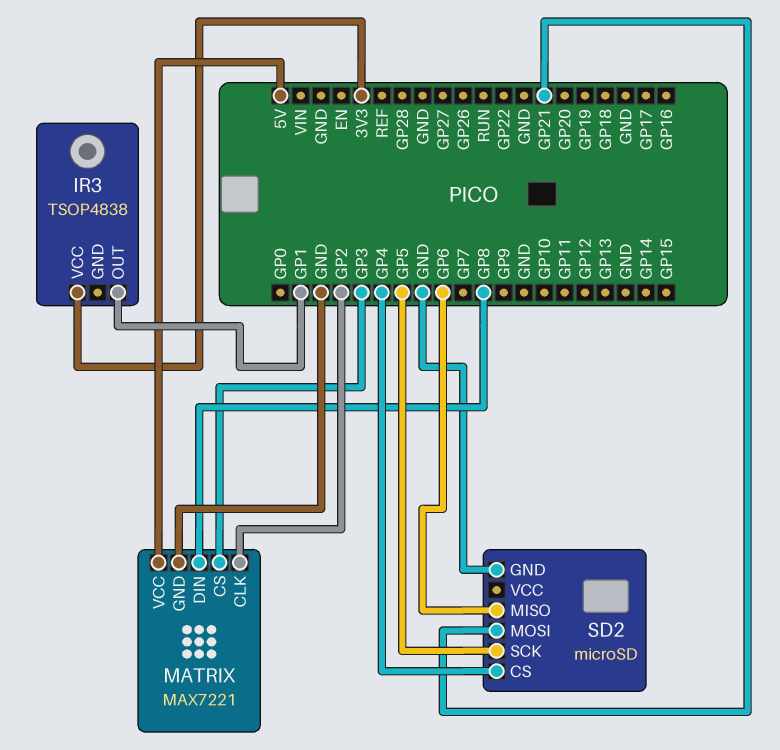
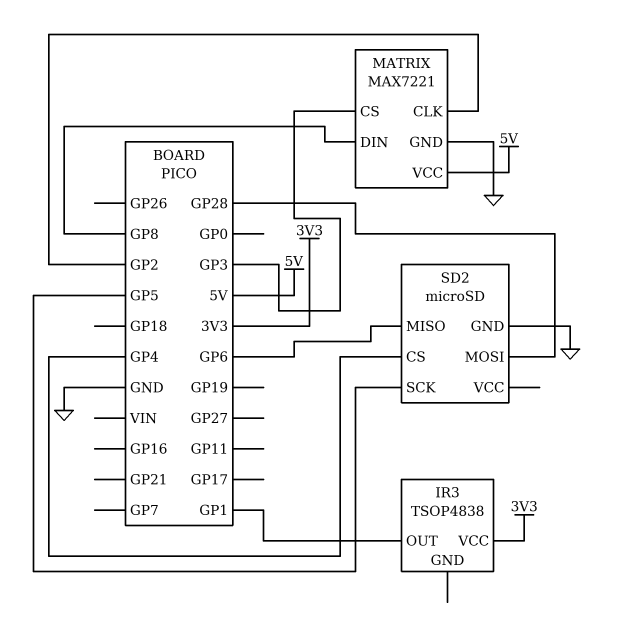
SD2 pin MOSI: GP21 -> GP28

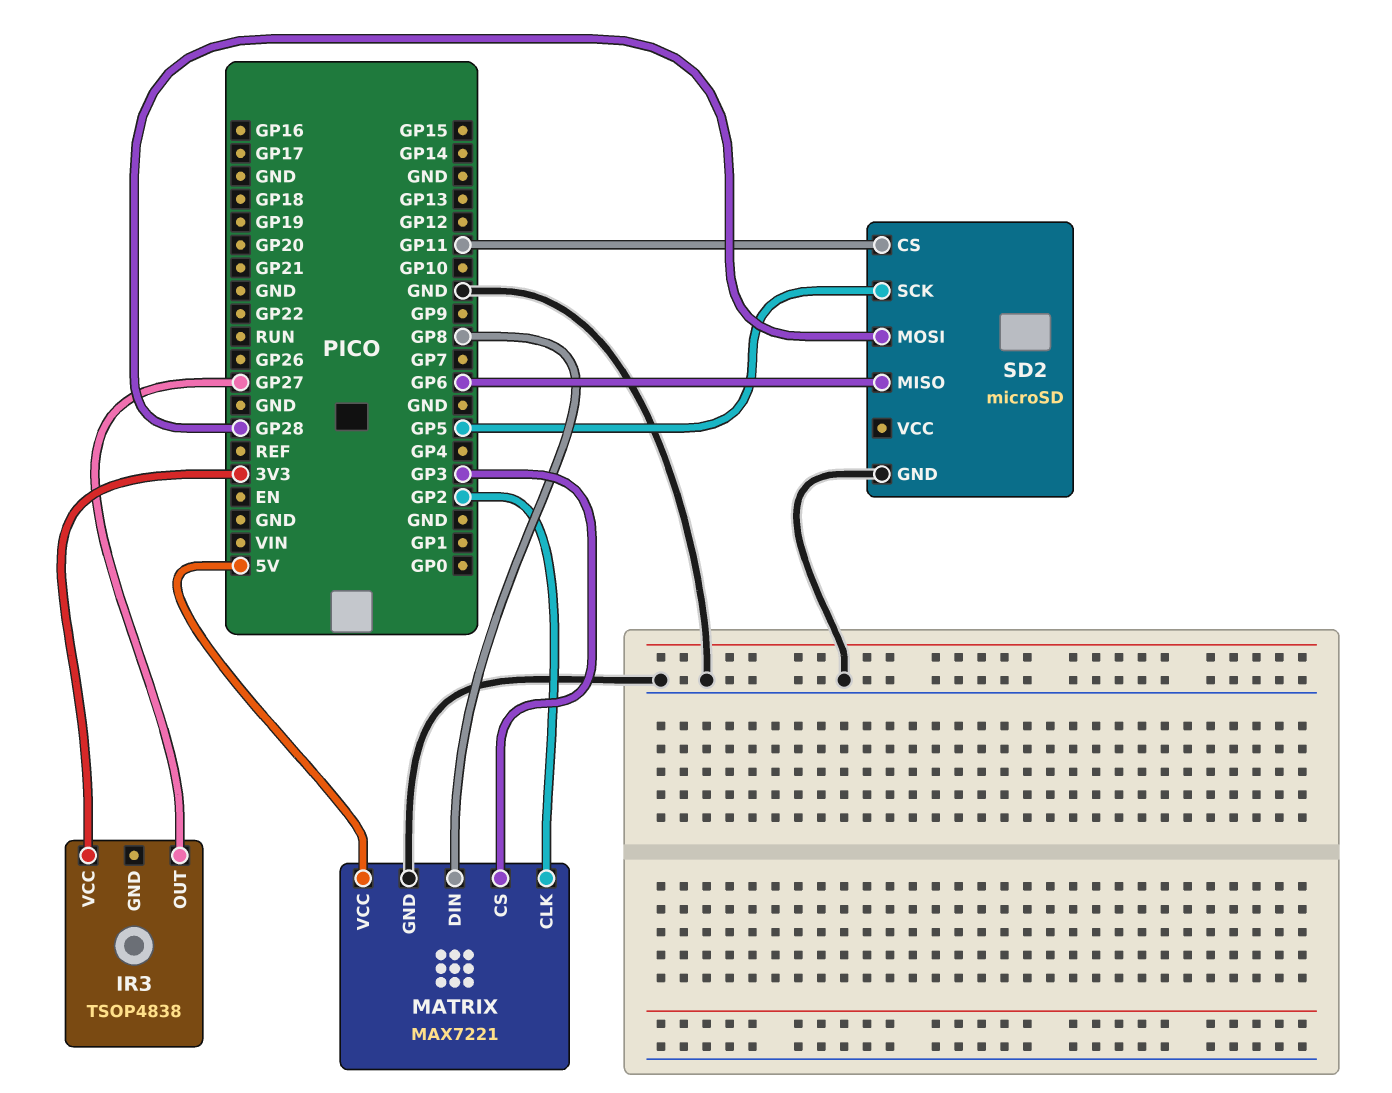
IR3 pin OUT: GP1 -> GP27
SD2 pin CS: GP4 -> GP11

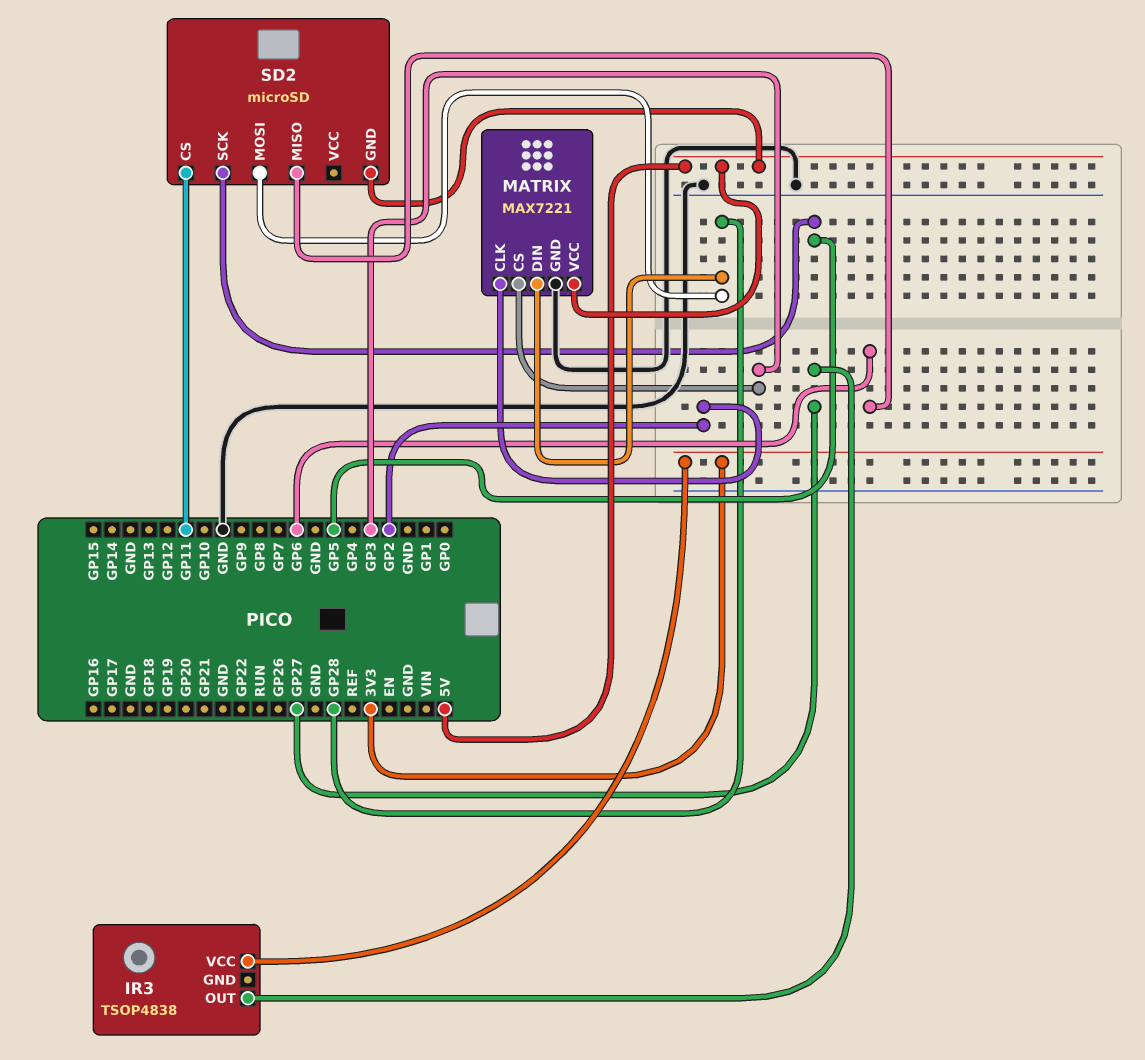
MATRIX pin DIN: GP8 -> GP28
SD2 pin GND: GND -> 5V

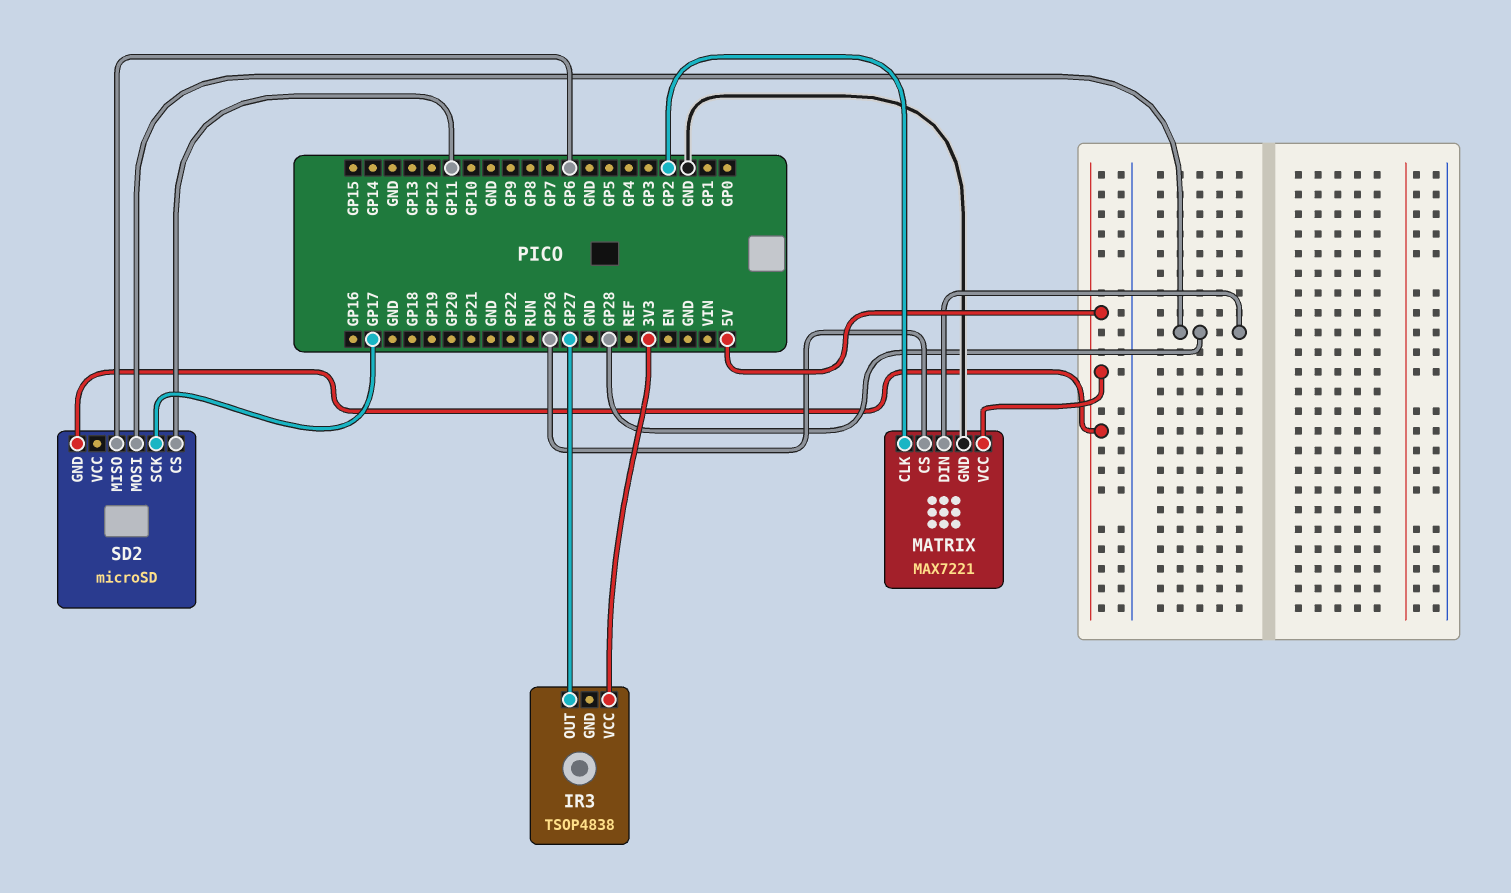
MATRIX pin CS: GP3 -> GP26
SD2 pin SCK: GP5 -> GP17

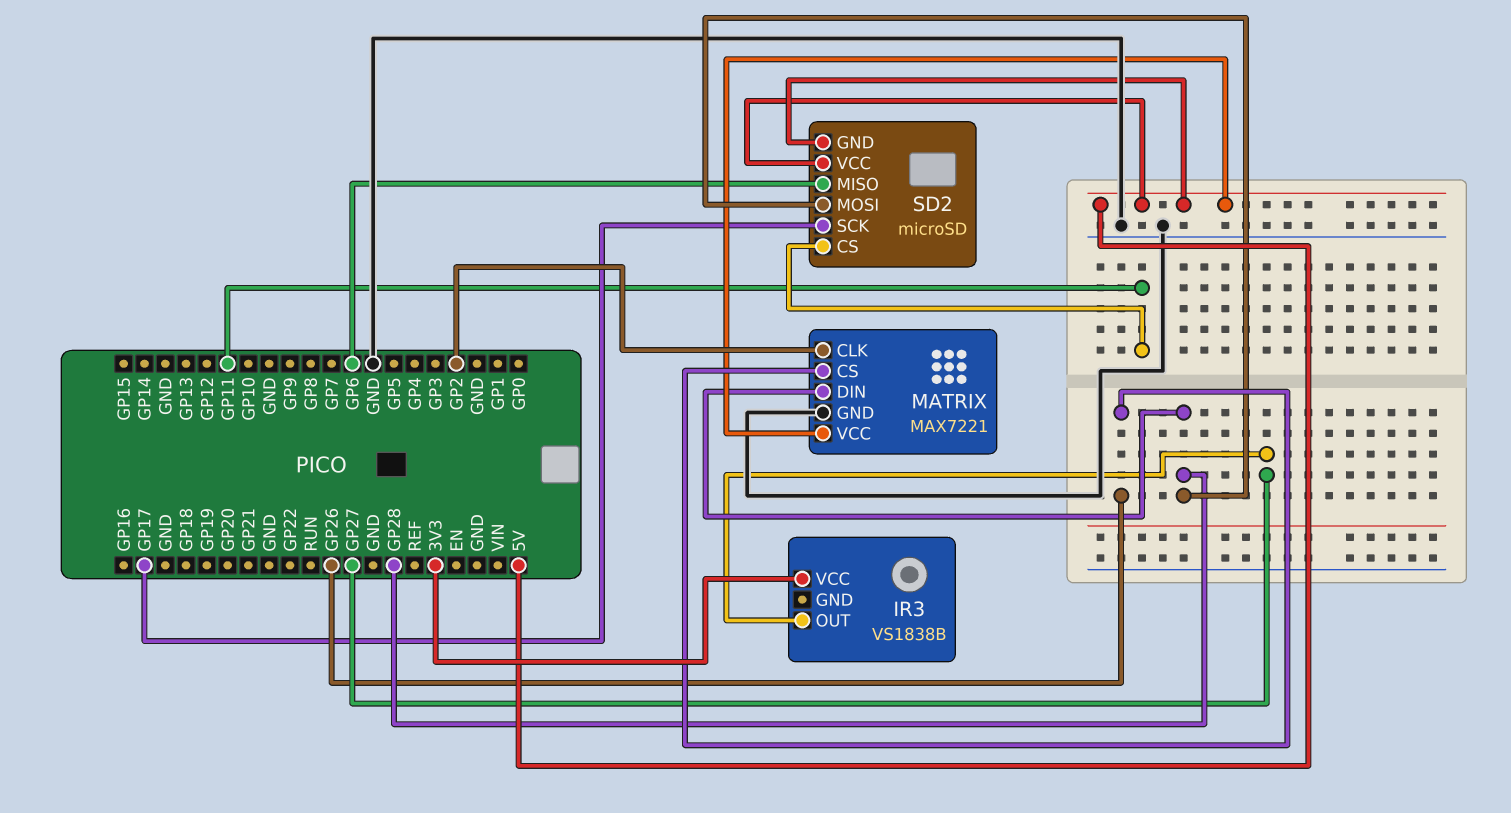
IR3: TSOP4838 -> VS1838B
SD2 pin VCC: none -> 5V

